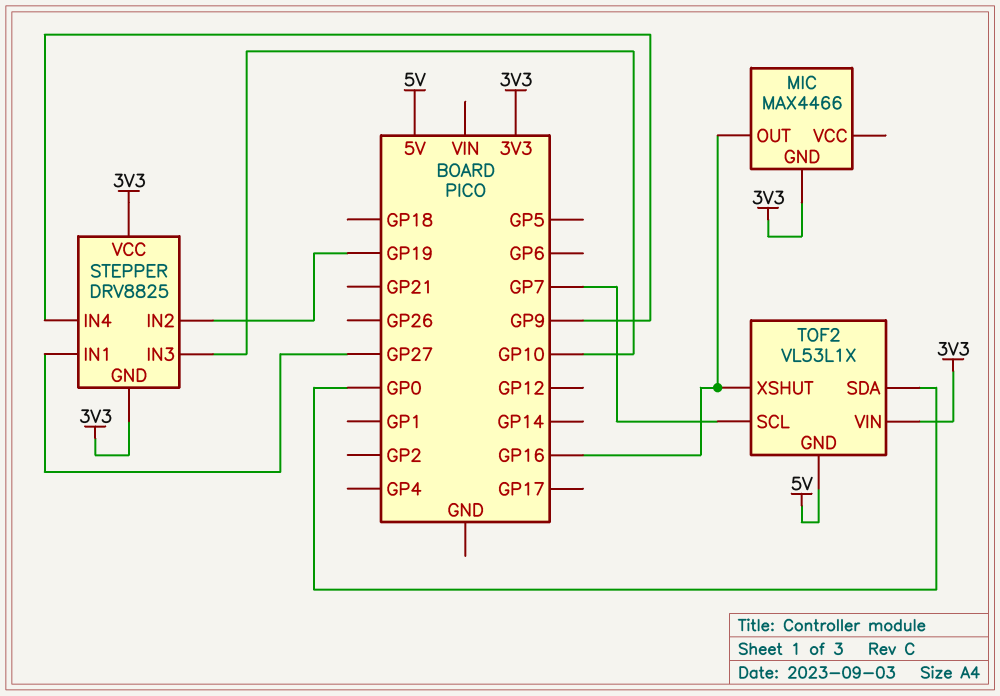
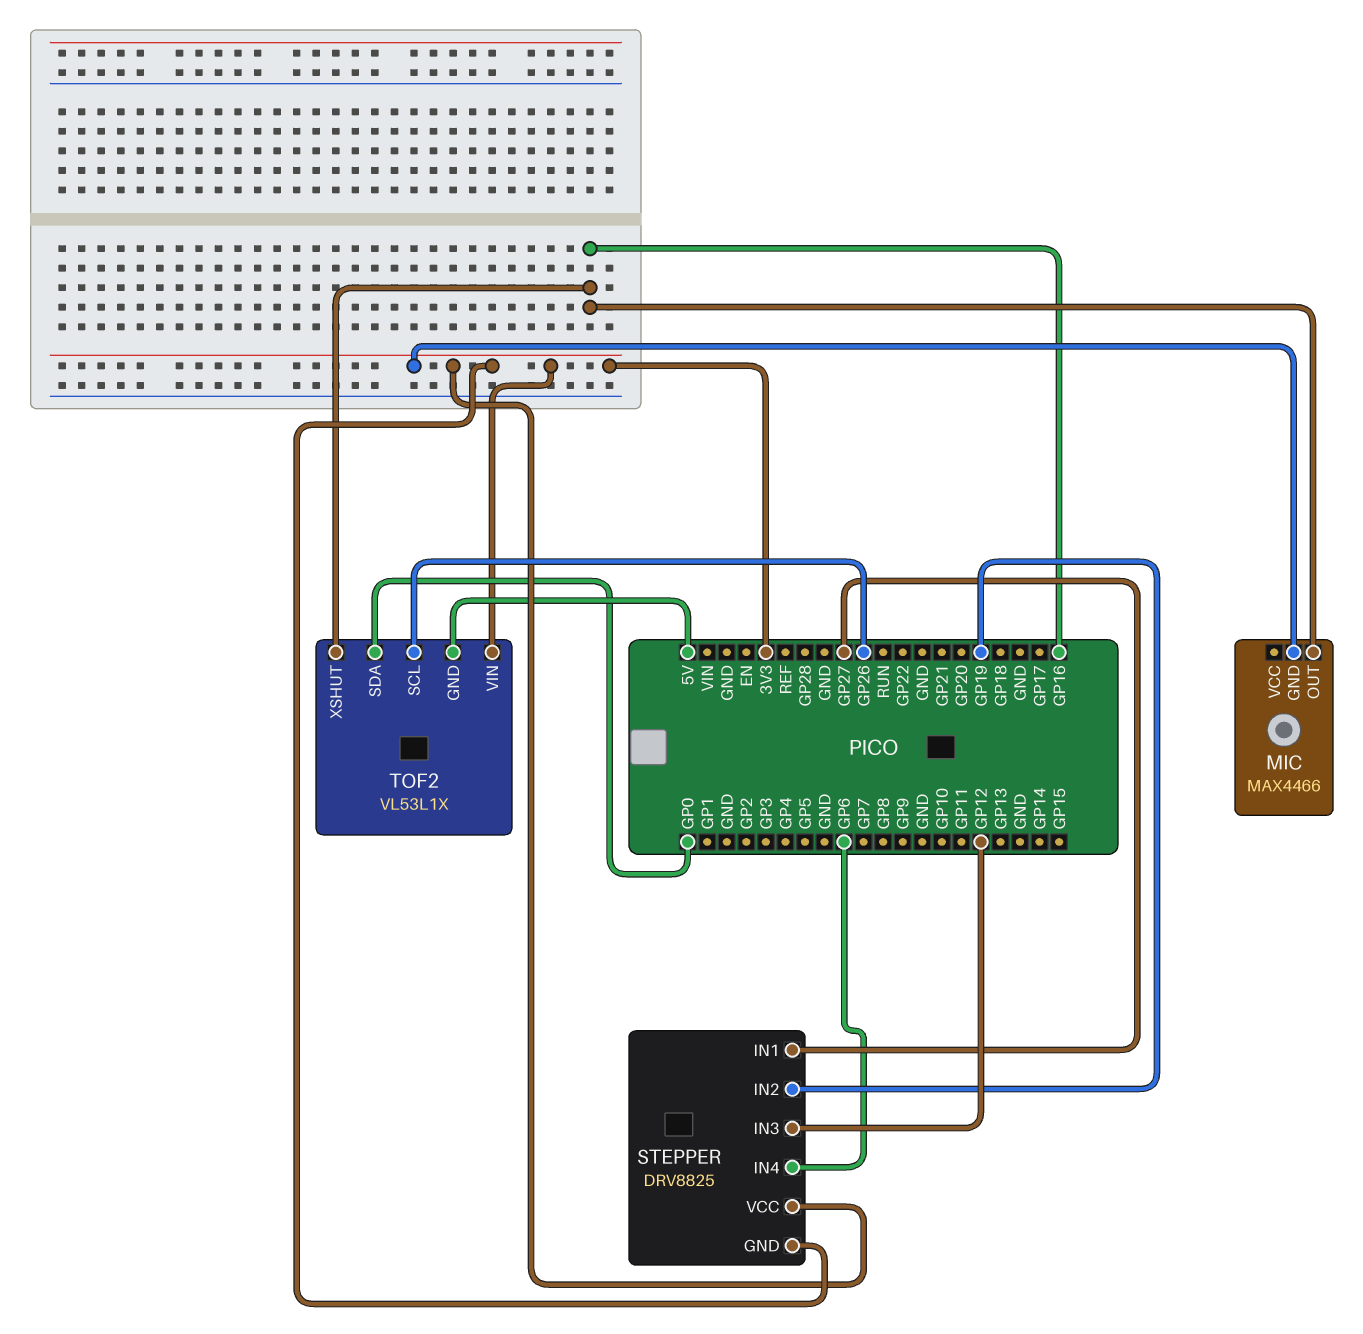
STEPPER pin IN3: GP10 -> GP12
STEPPER pin IN4: GP9 -> GP6
TOF2 pin SCL: GP7 -> GP26

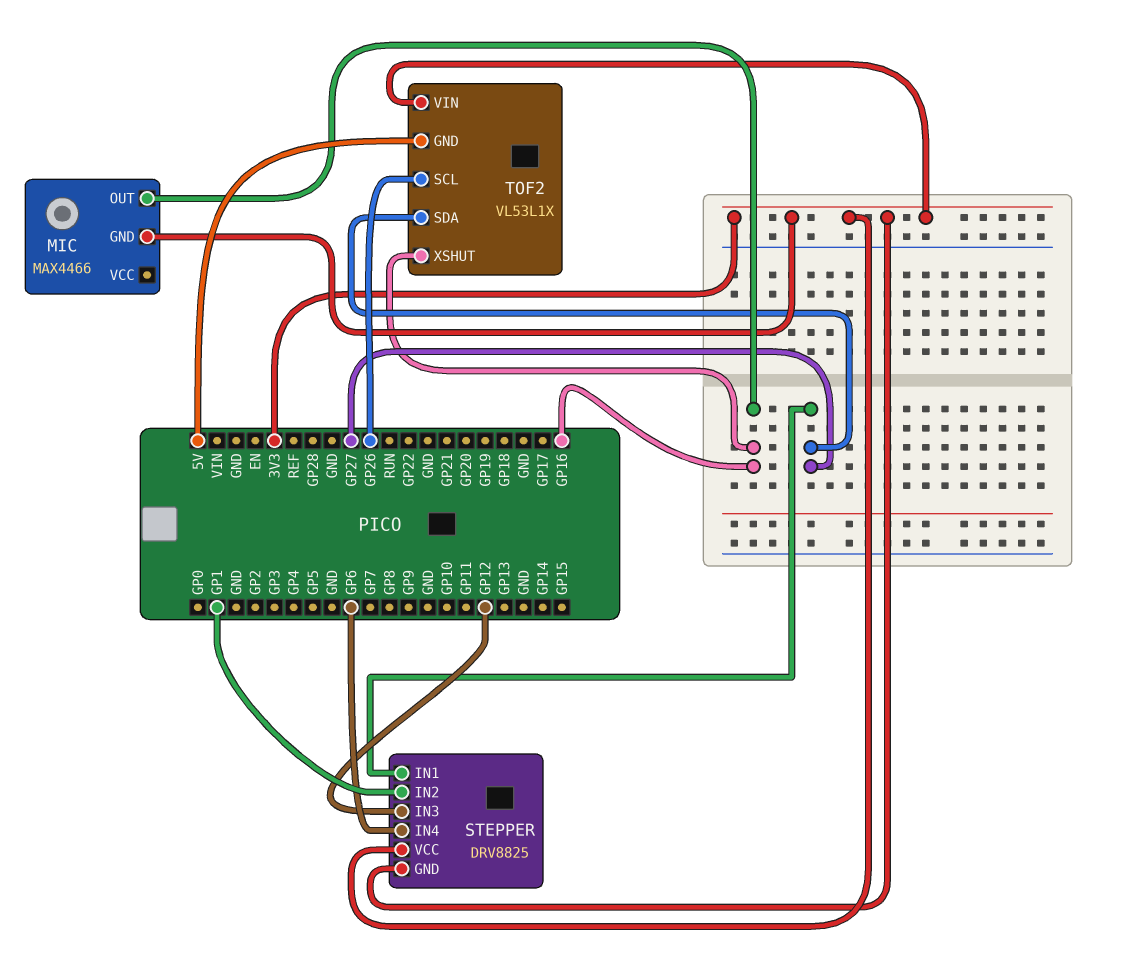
STEPPER pin IN2: GP19 -> GP1
TOF2 pin SDA: GP0 -> GP27

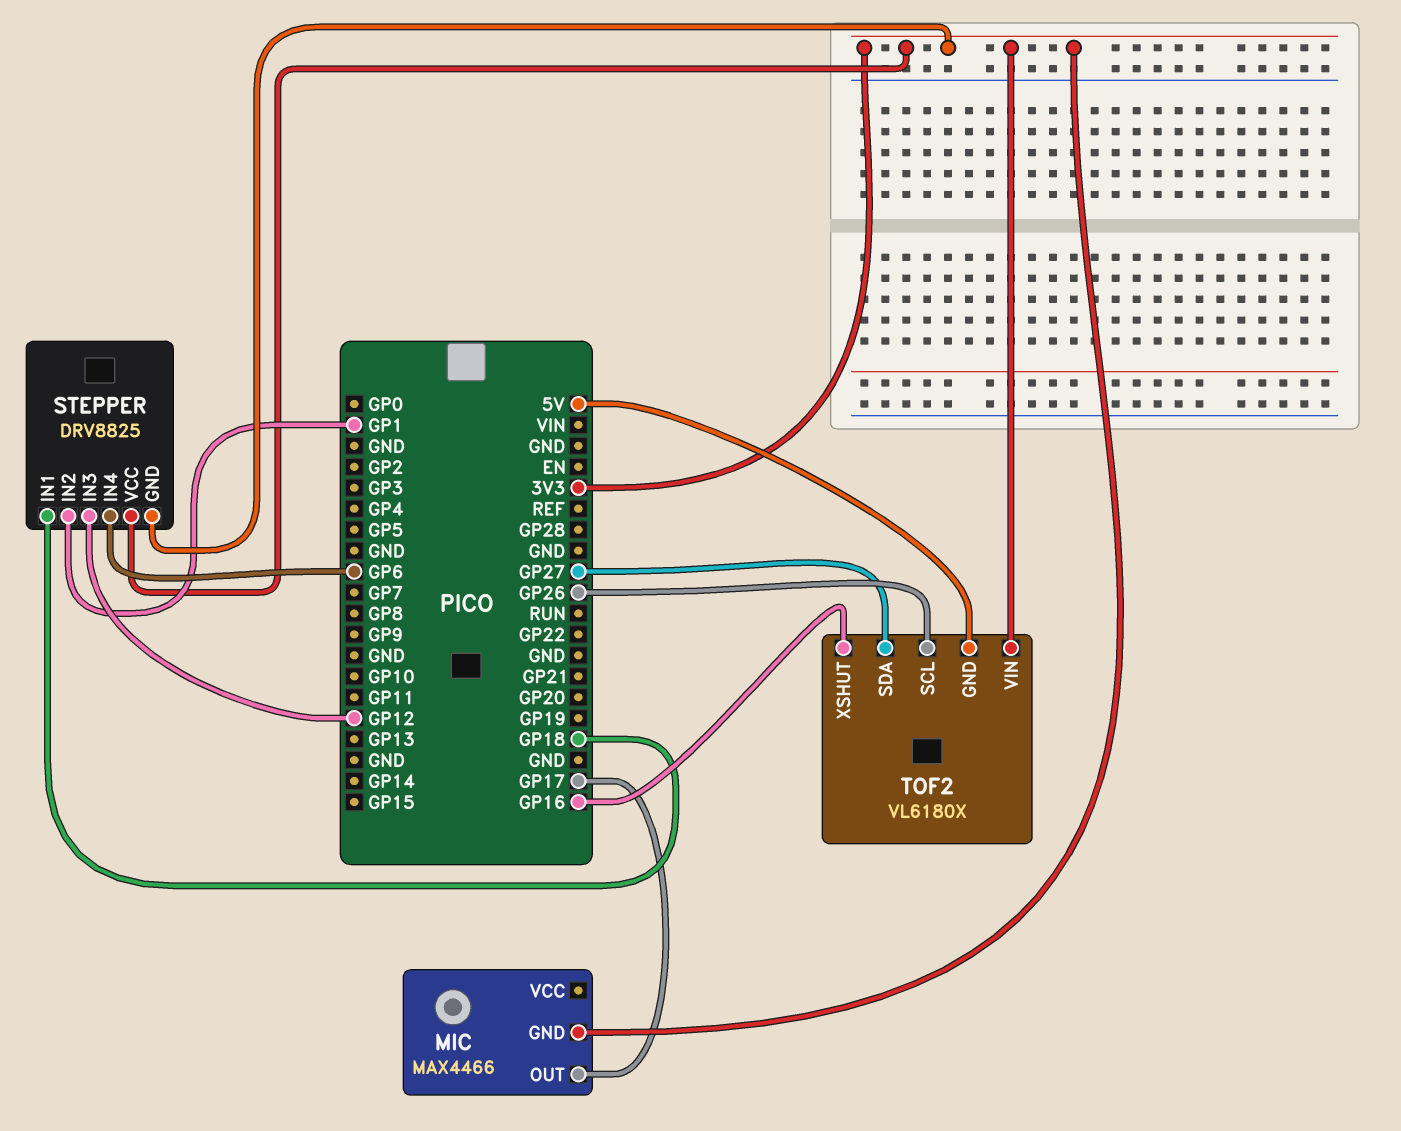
MIC pin OUT: GP16 -> GP17
STEPPER pin IN1: GP27 -> GP18
TOF2: VL53L1X -> VL6180X

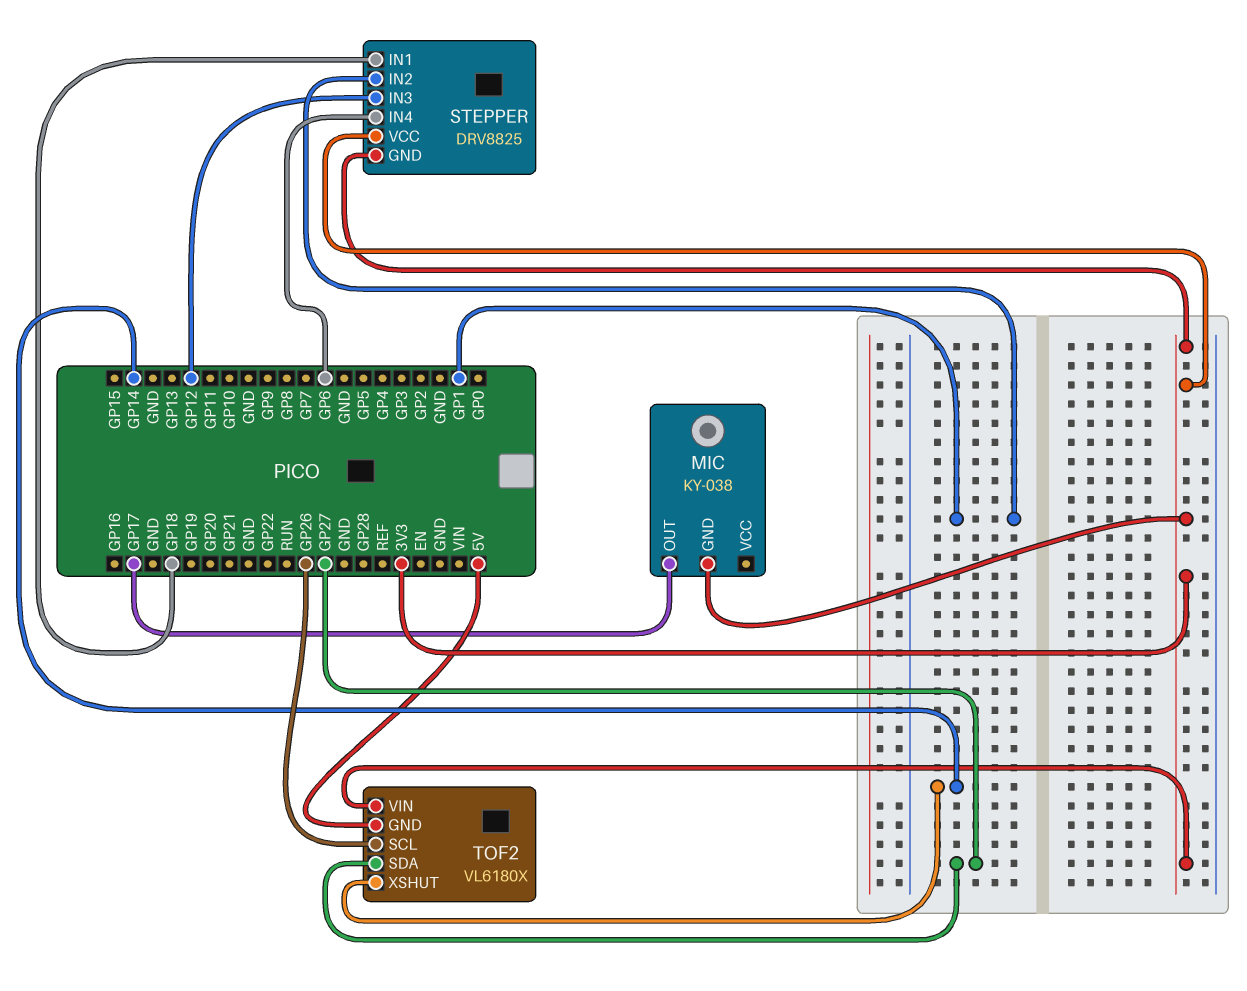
MIC: MAX4466 -> KY-038
TOF2 pin XSHUT: GP16 -> GP14

